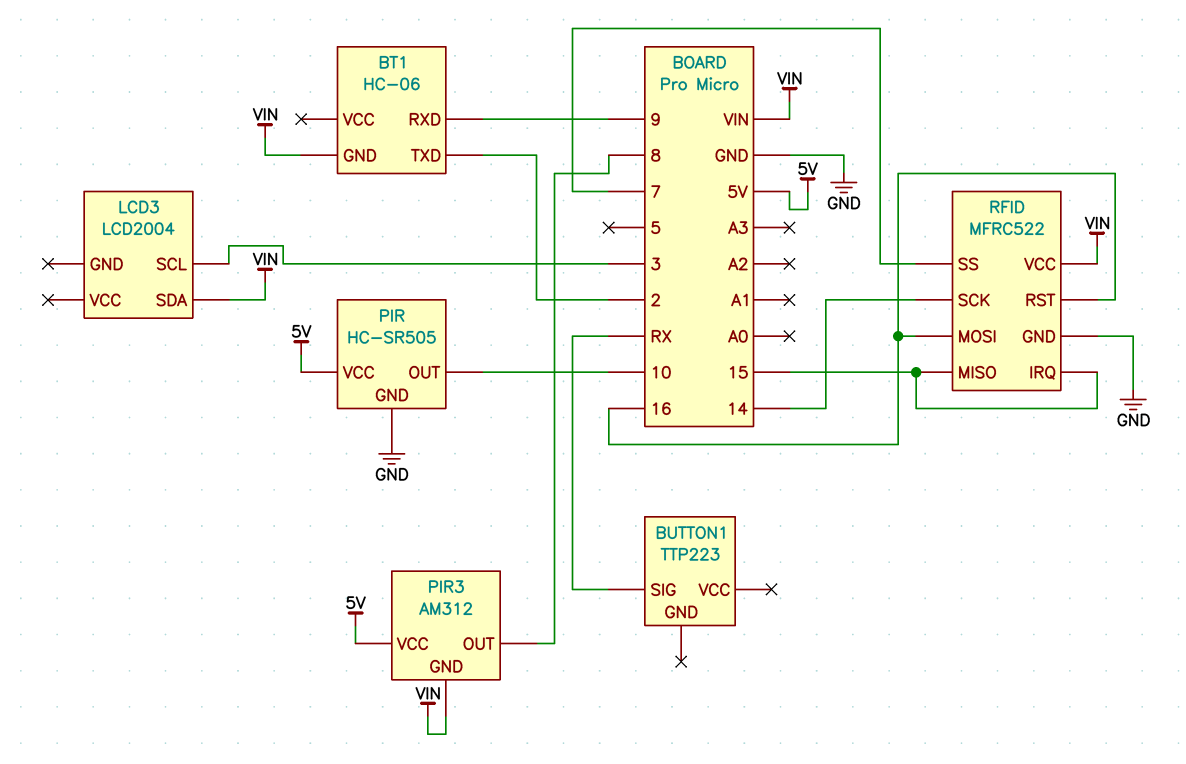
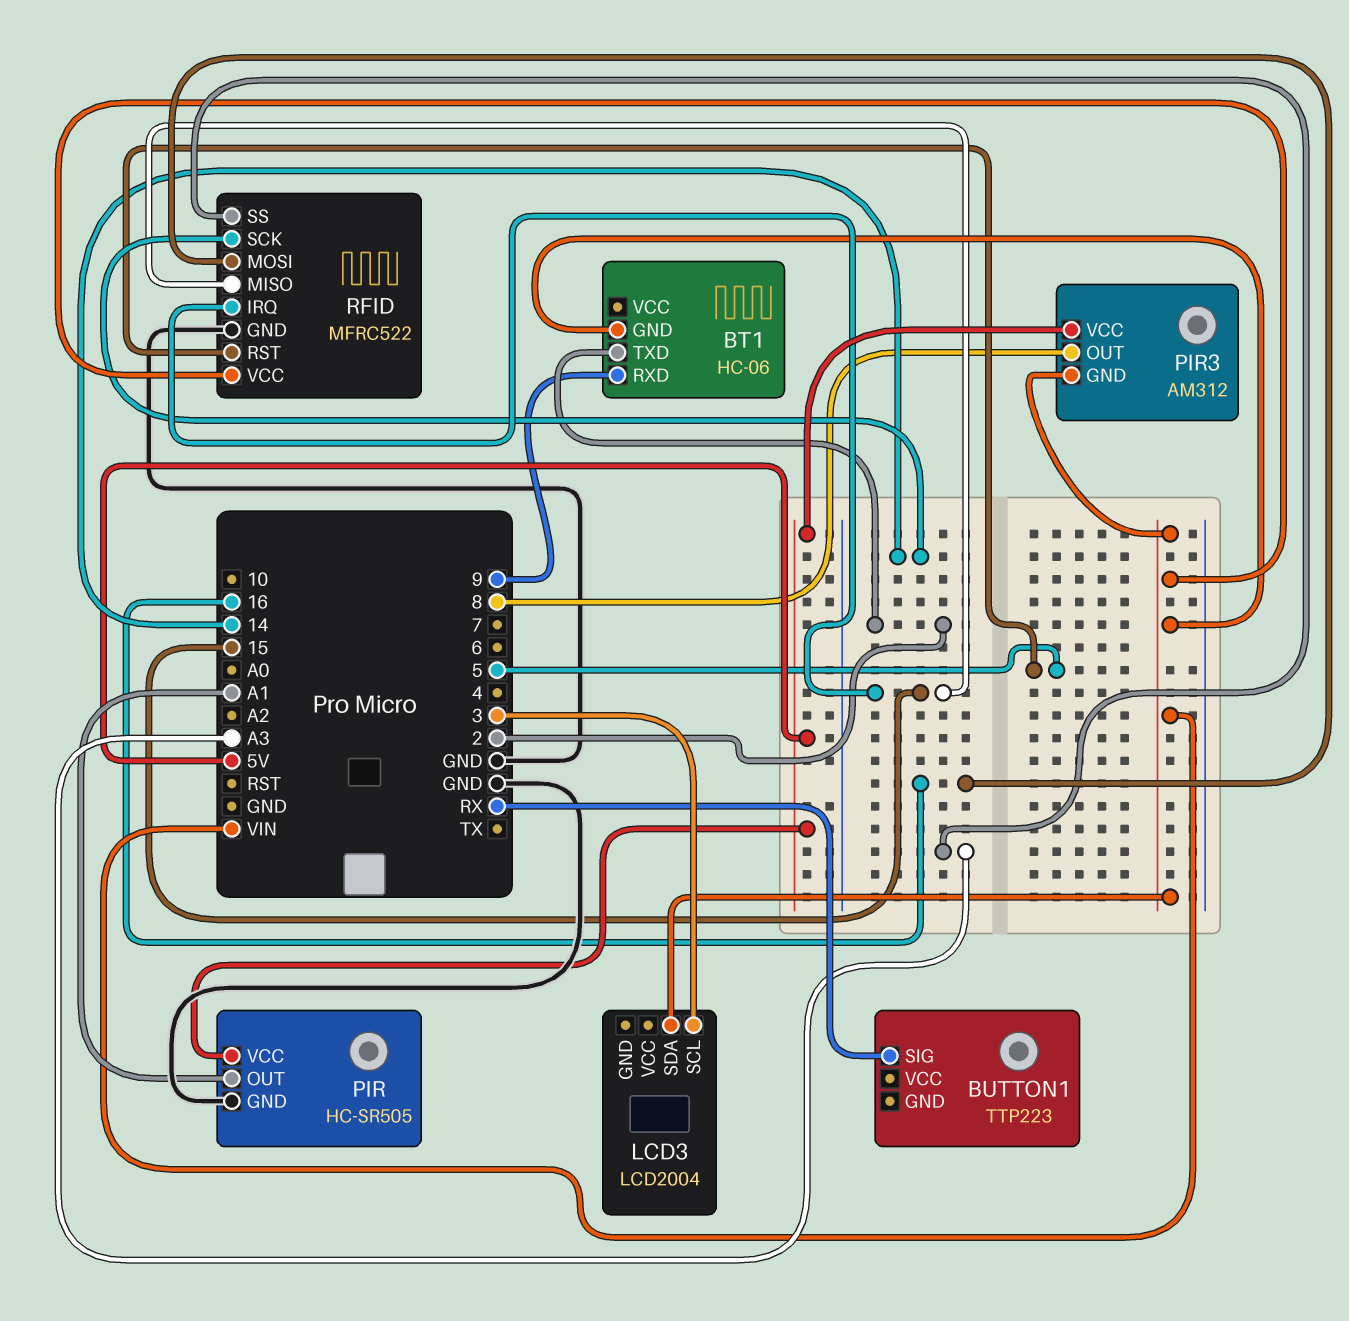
PIR pin OUT: 10 -> A1
RFID pin RST: 16 -> 5
RFID pin SS: 7 -> A3

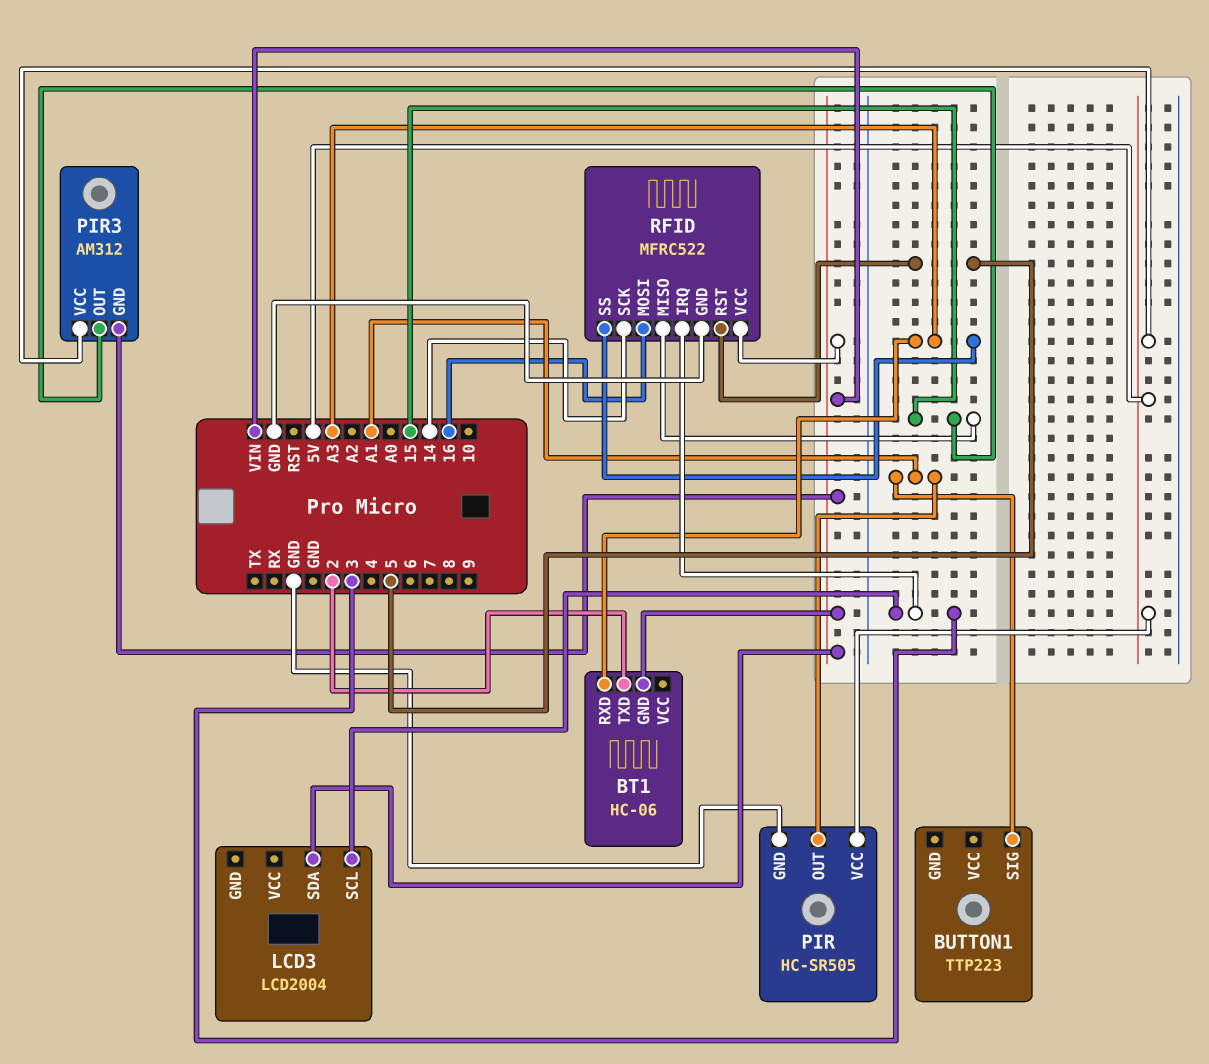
BT1 pin RXD: 9 -> A3
BUTTON1 pin SIG: RX -> A1
PIR3 pin OUT: 8 -> 15
RFID pin IRQ: 15 -> 3

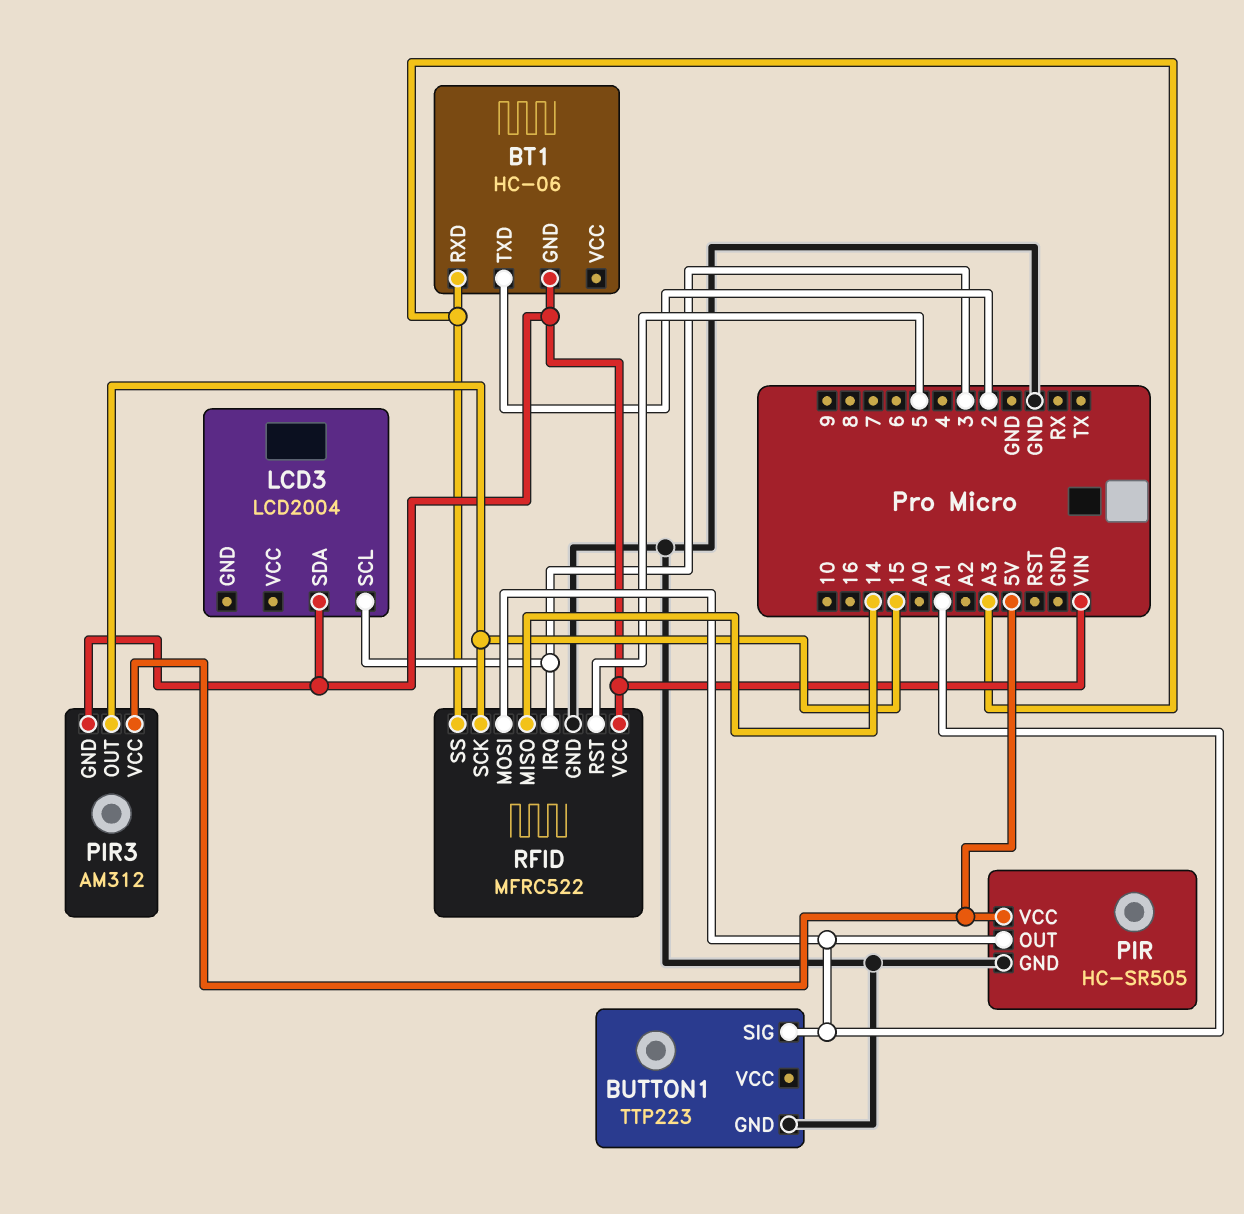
BUTTON1 pin GND: none -> GND
RFID pin MISO: 15 -> 14
RFID pin MOSI: 16 -> A1
RFID pin SCK: 14 -> 15

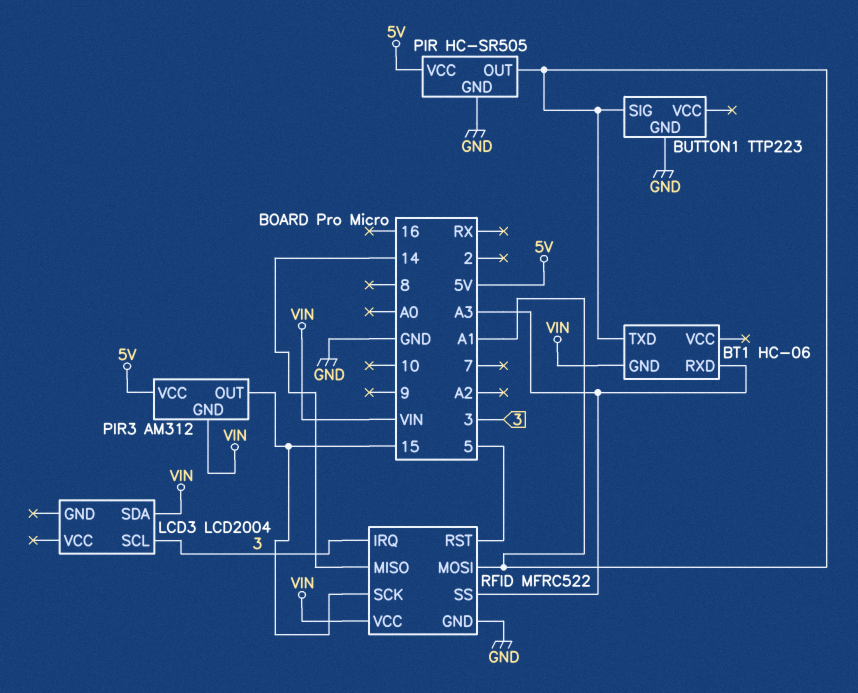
BT1 pin TXD: 2 -> A1

